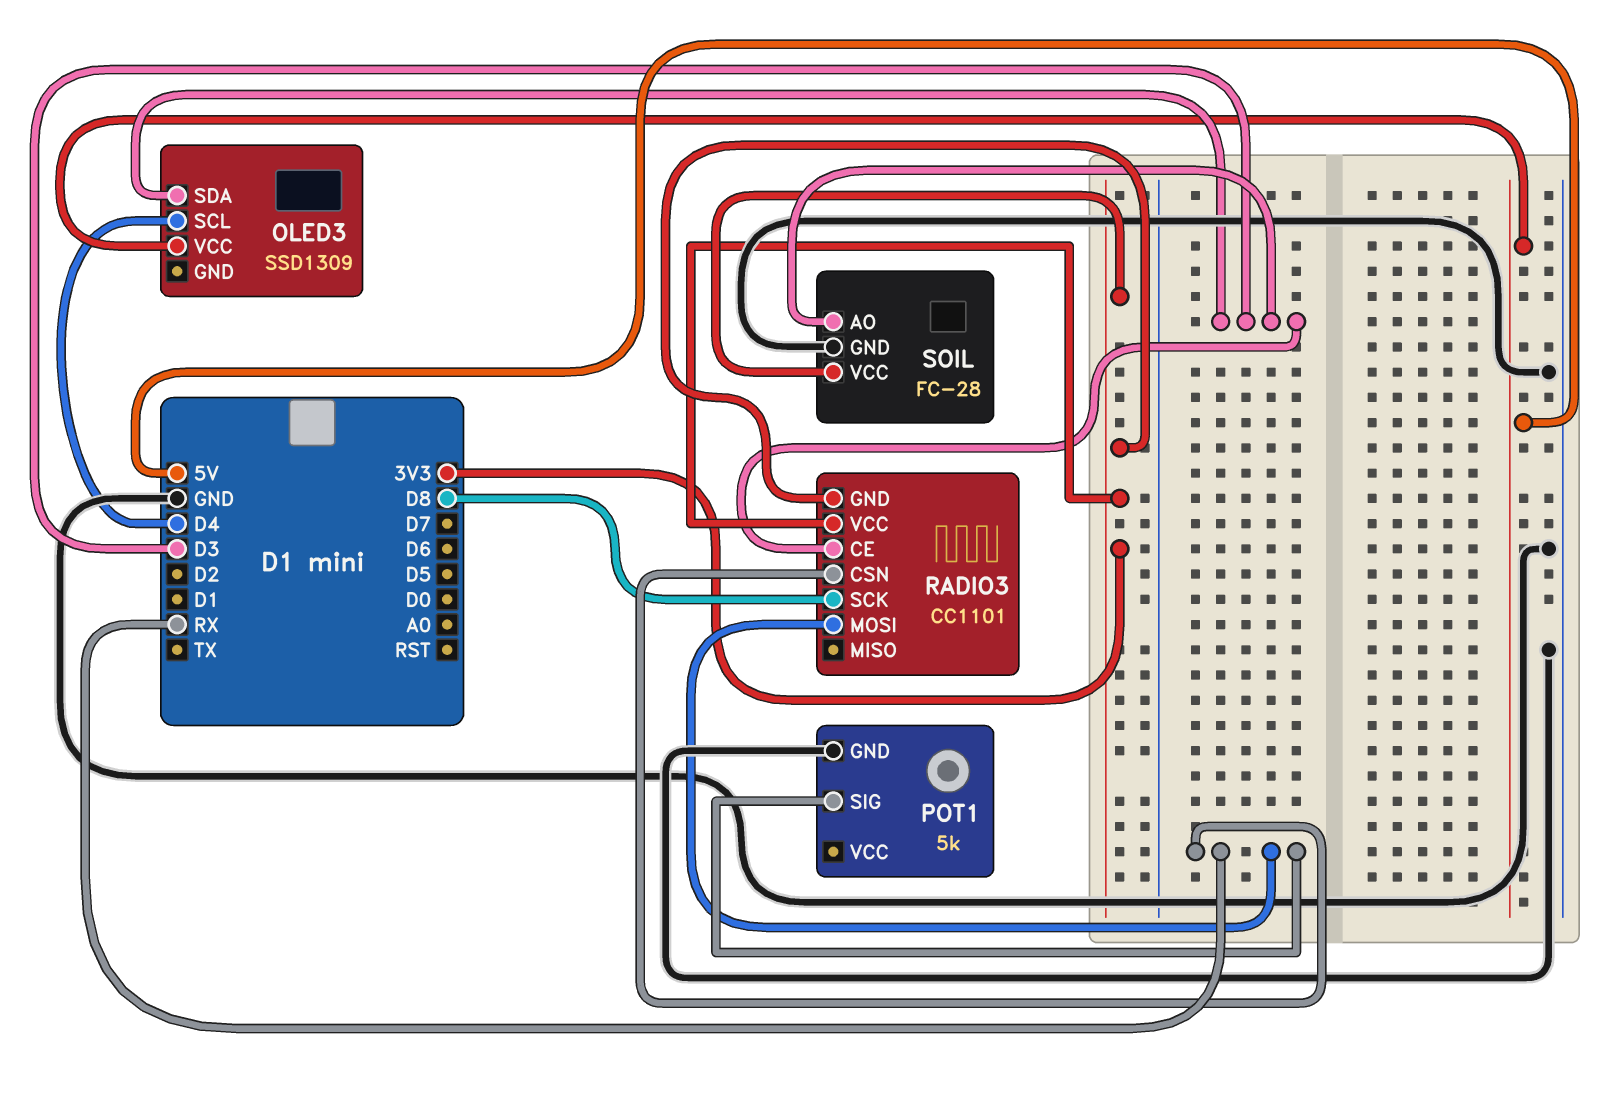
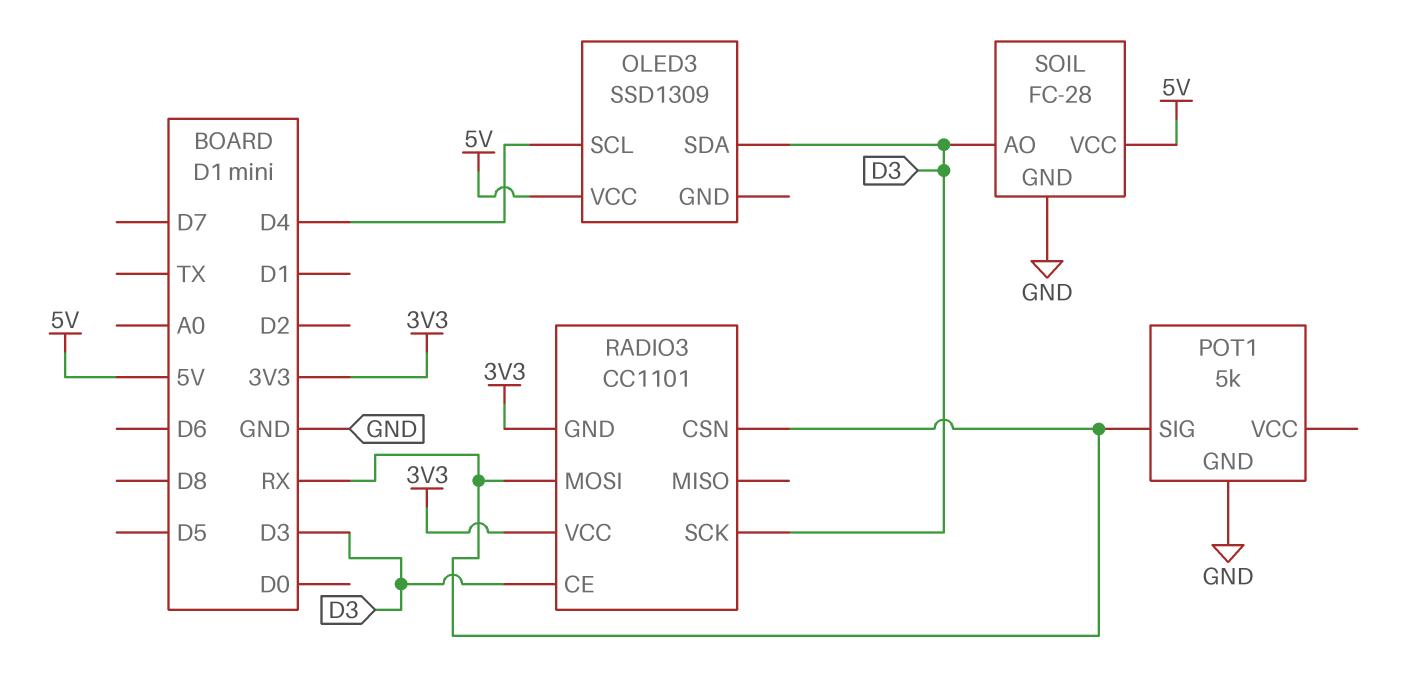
RADIO3 pin SCK: D8 -> D3
SOIL pin VCC: 3V3 -> 5V

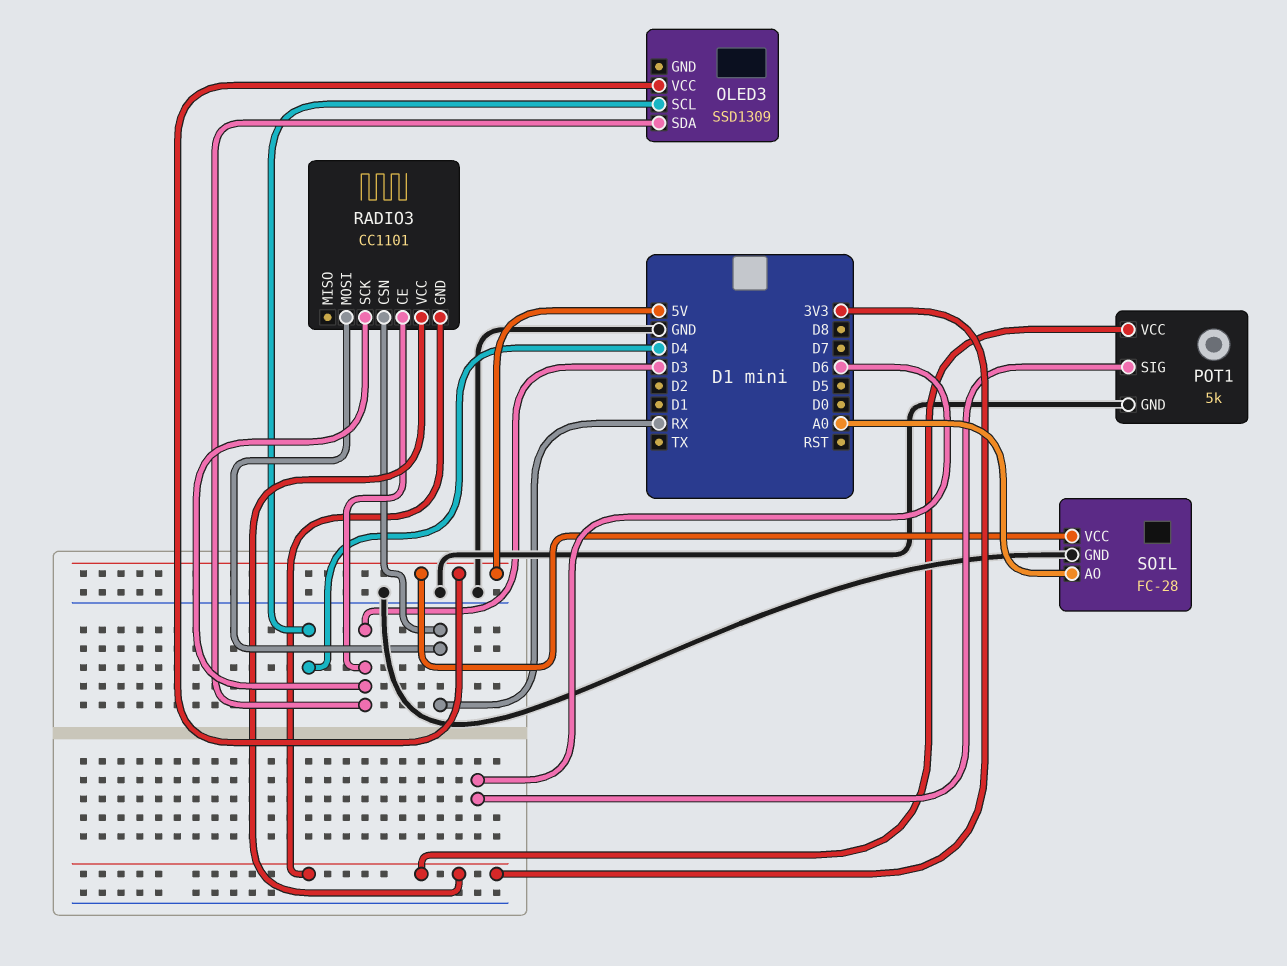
POT1 pin SIG: RX -> D6
POT1 pin VCC: none -> 3V3
SOIL pin AO: D3 -> A0

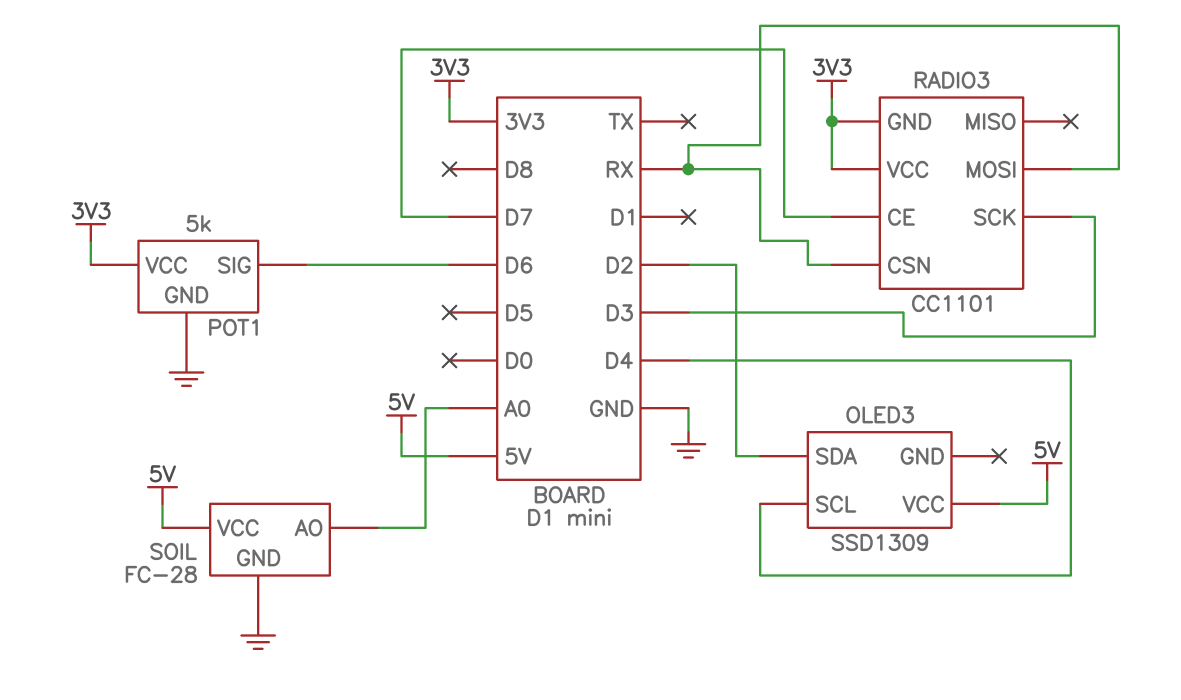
OLED3 pin SDA: D3 -> D2
RADIO3 pin CE: D3 -> D7

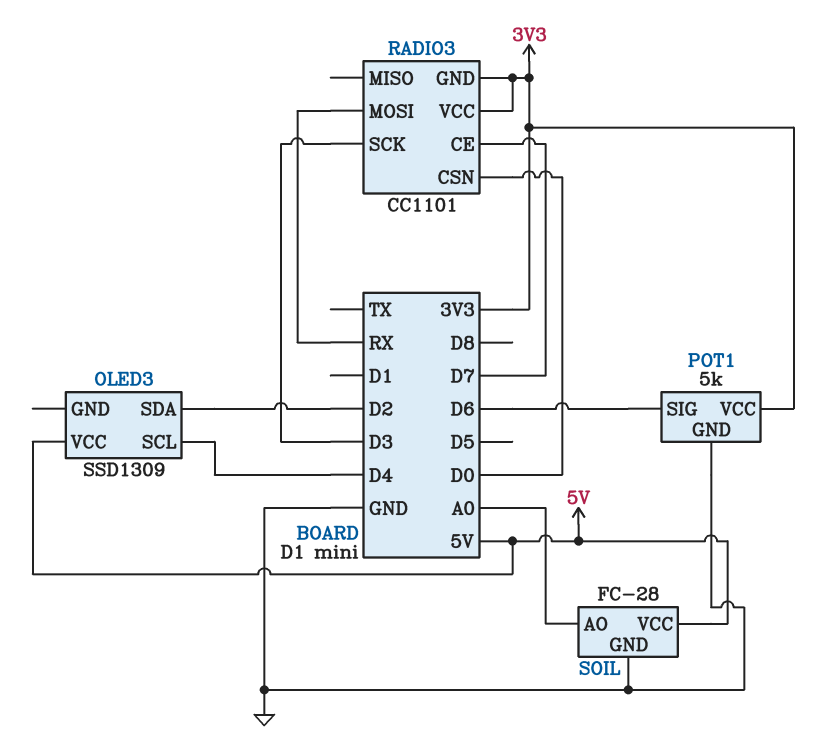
RADIO3 pin CSN: RX -> D0

